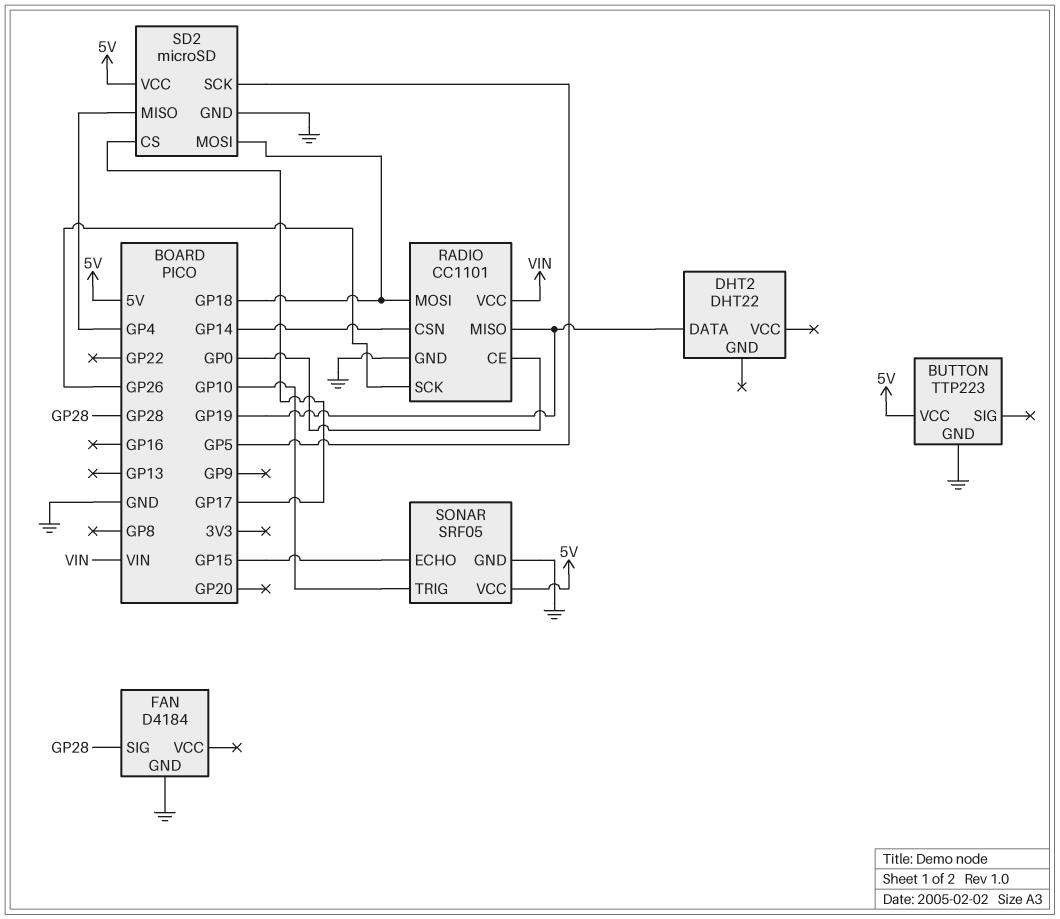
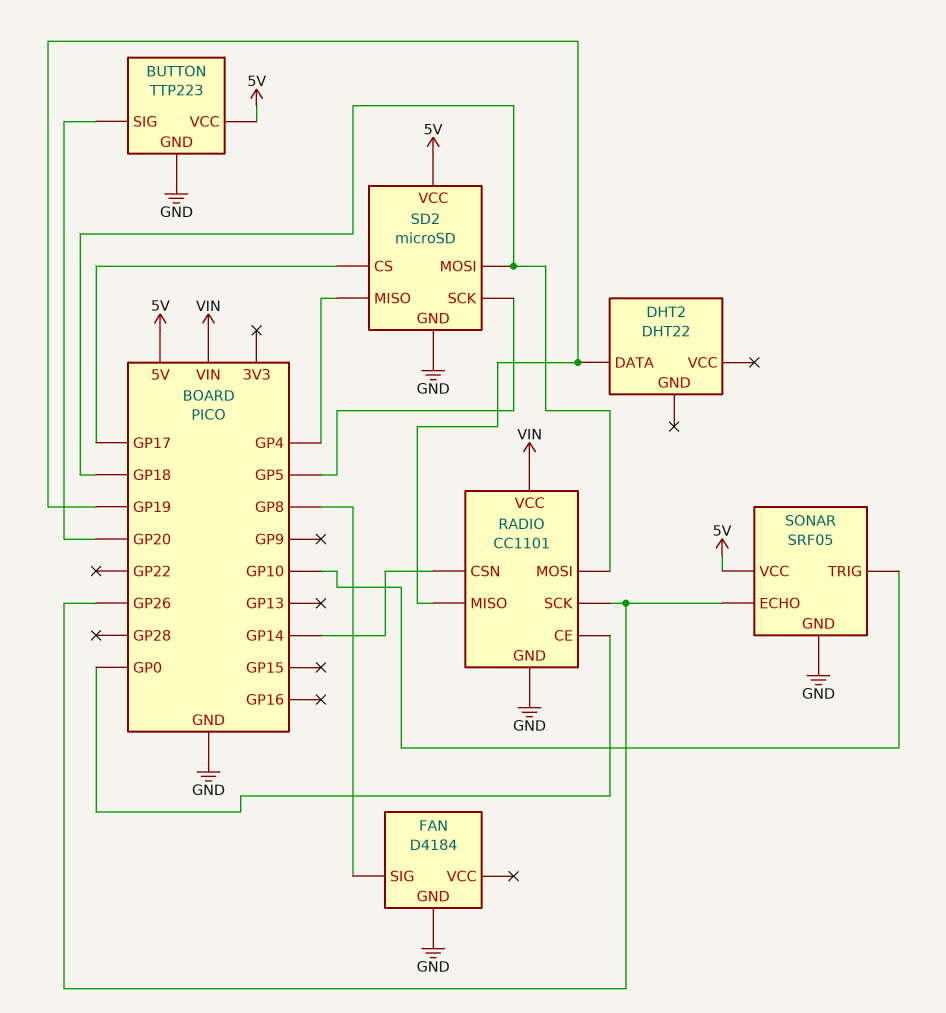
BUTTON pin SIG: none -> GP20
FAN pin SIG: GP28 -> GP8
SONAR pin ECHO: GP15 -> GP26

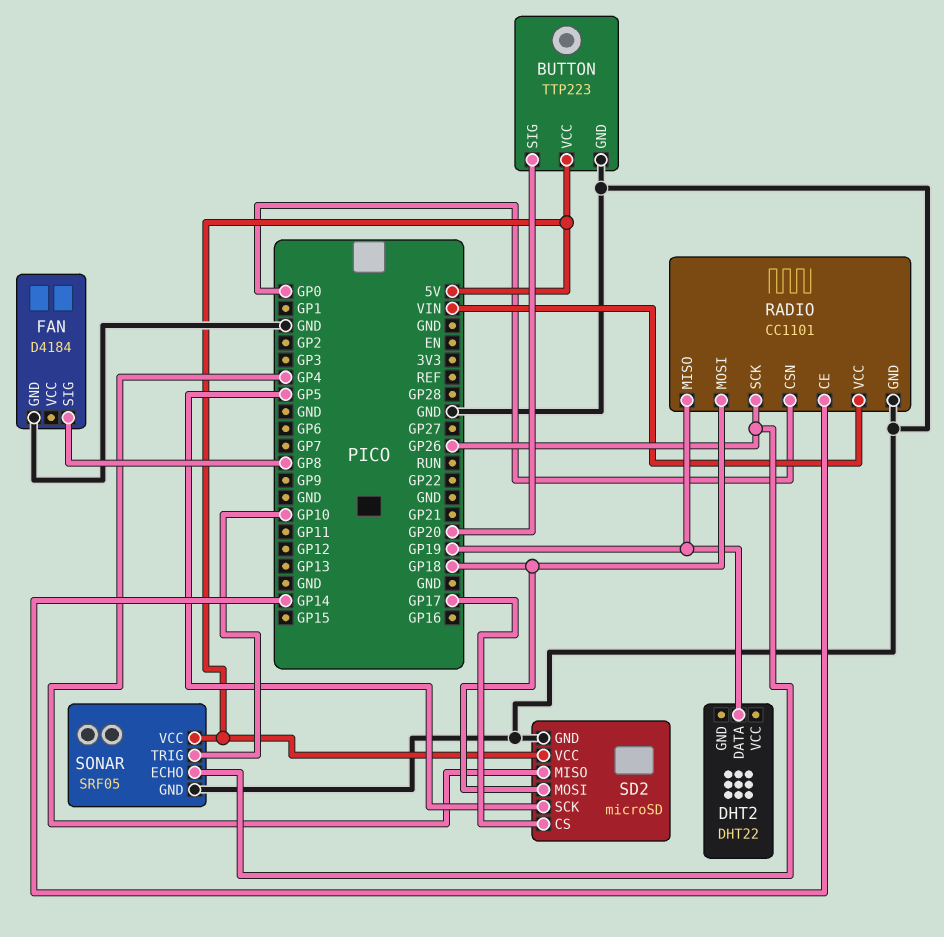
RADIO pin CE: GP0 -> GP14
RADIO pin CSN: GP14 -> GP0

